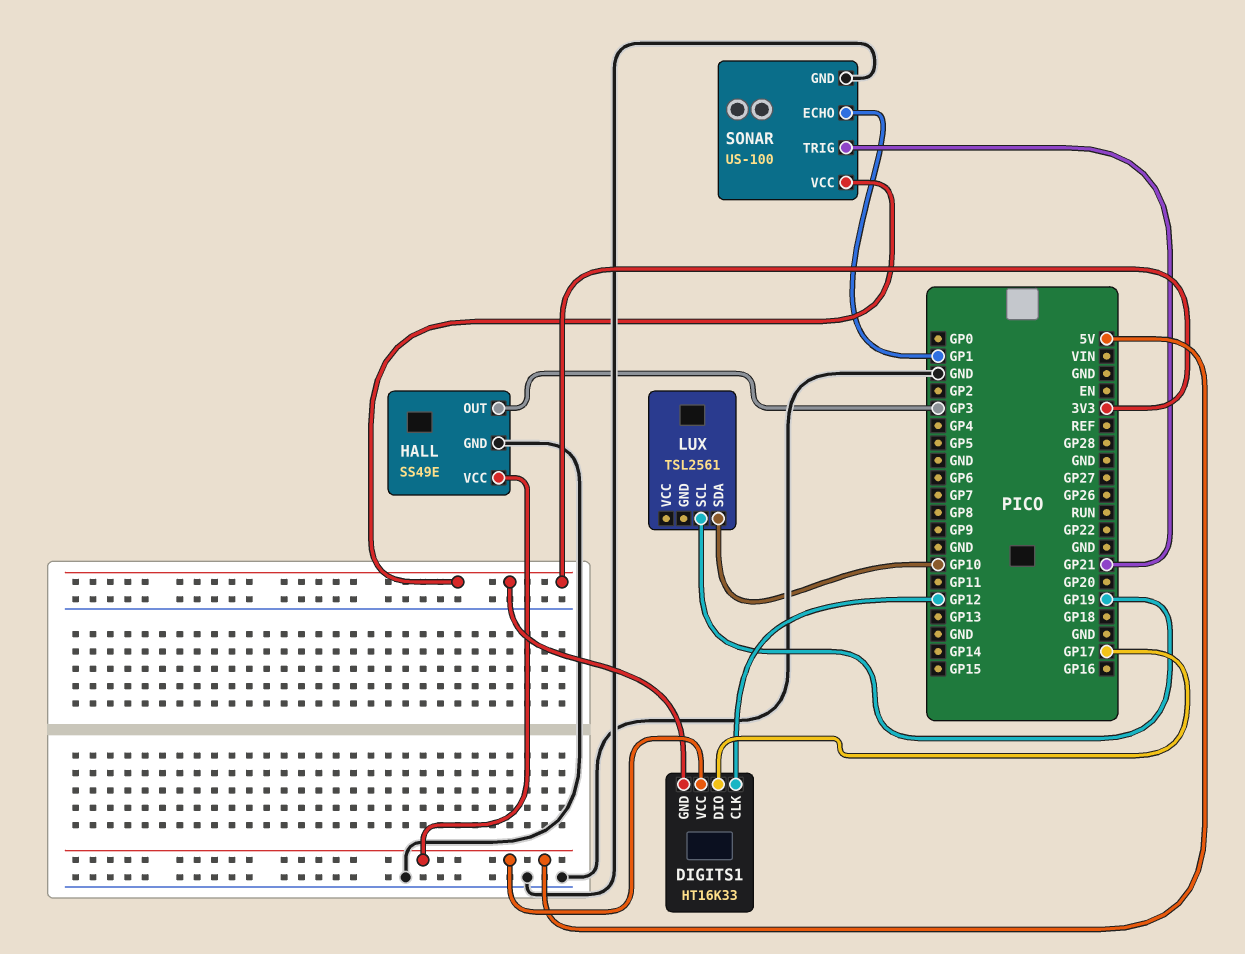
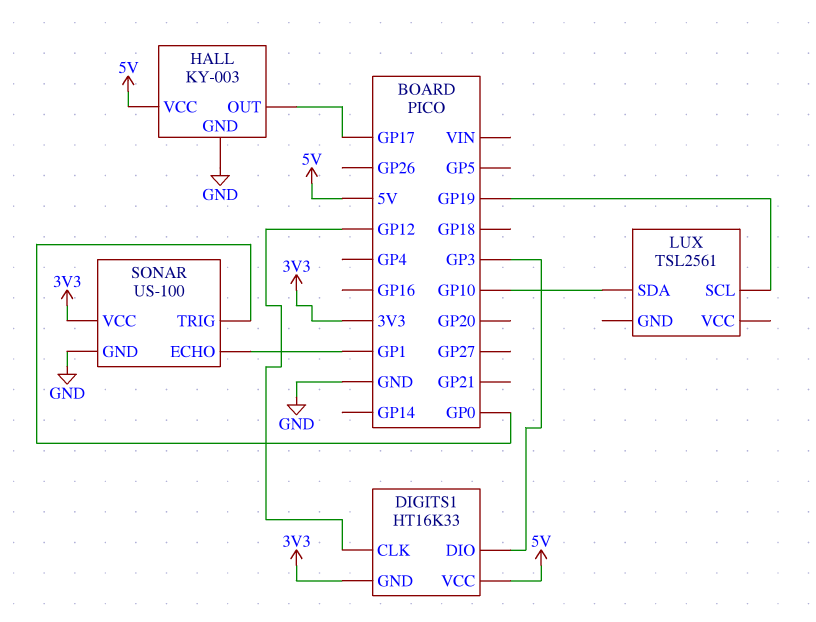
DIGITS1 pin DIO: GP17 -> GP3
HALL: SS49E -> KY-003
HALL pin OUT: GP3 -> GP17
SONAR pin TRIG: GP21 -> GP0

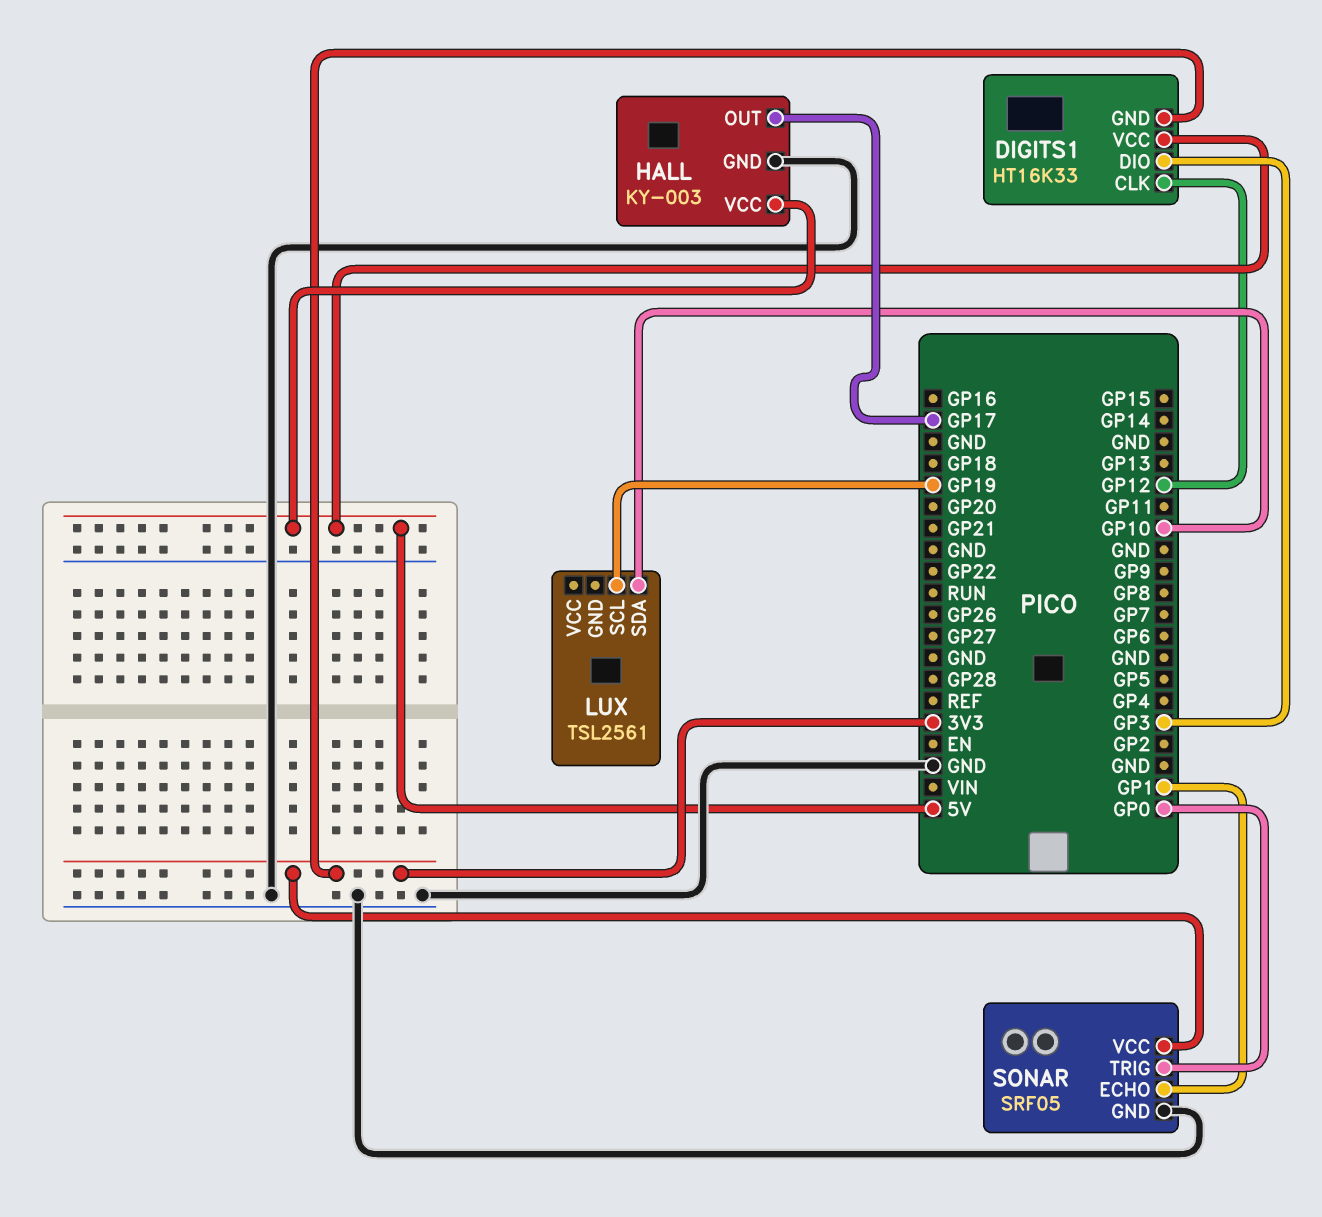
SONAR: US-100 -> SRF05

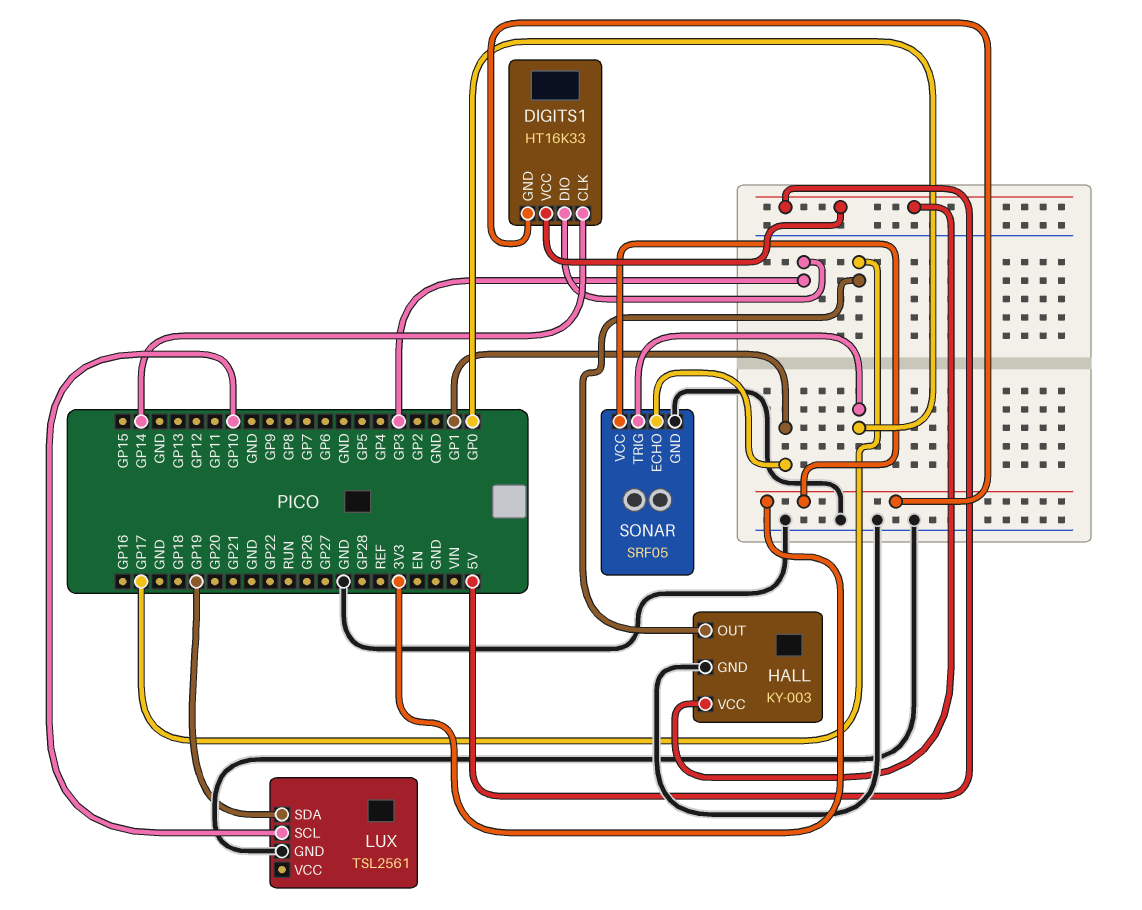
DIGITS1 pin CLK: GP12 -> GP14
LUX pin GND: none -> GND
LUX pin SCL: GP19 -> GP10
LUX pin SDA: GP10 -> GP19

